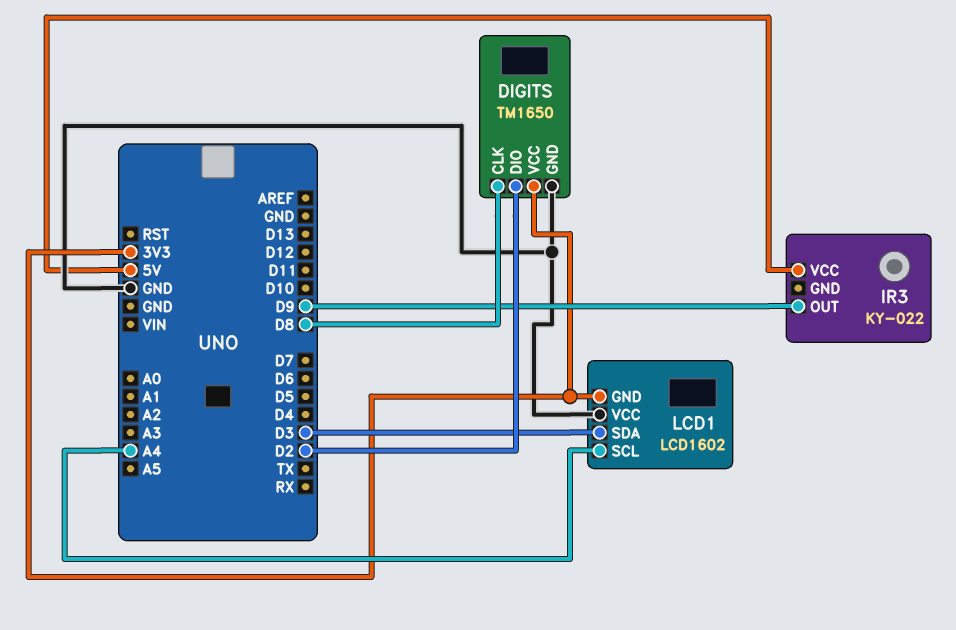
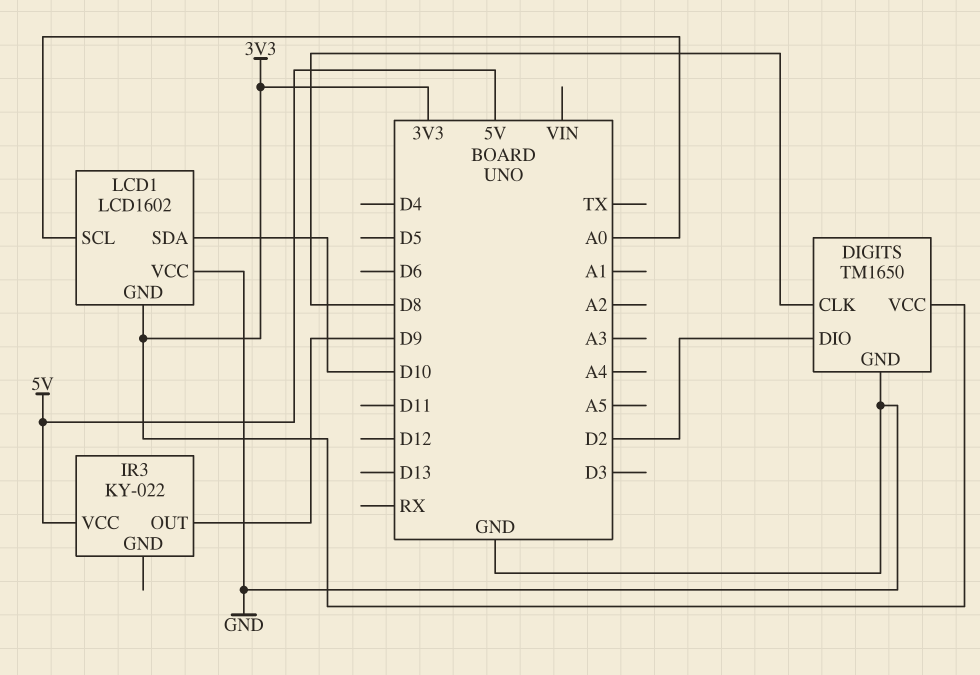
LCD1 pin SCL: A4 -> A0
LCD1 pin SDA: D3 -> D10

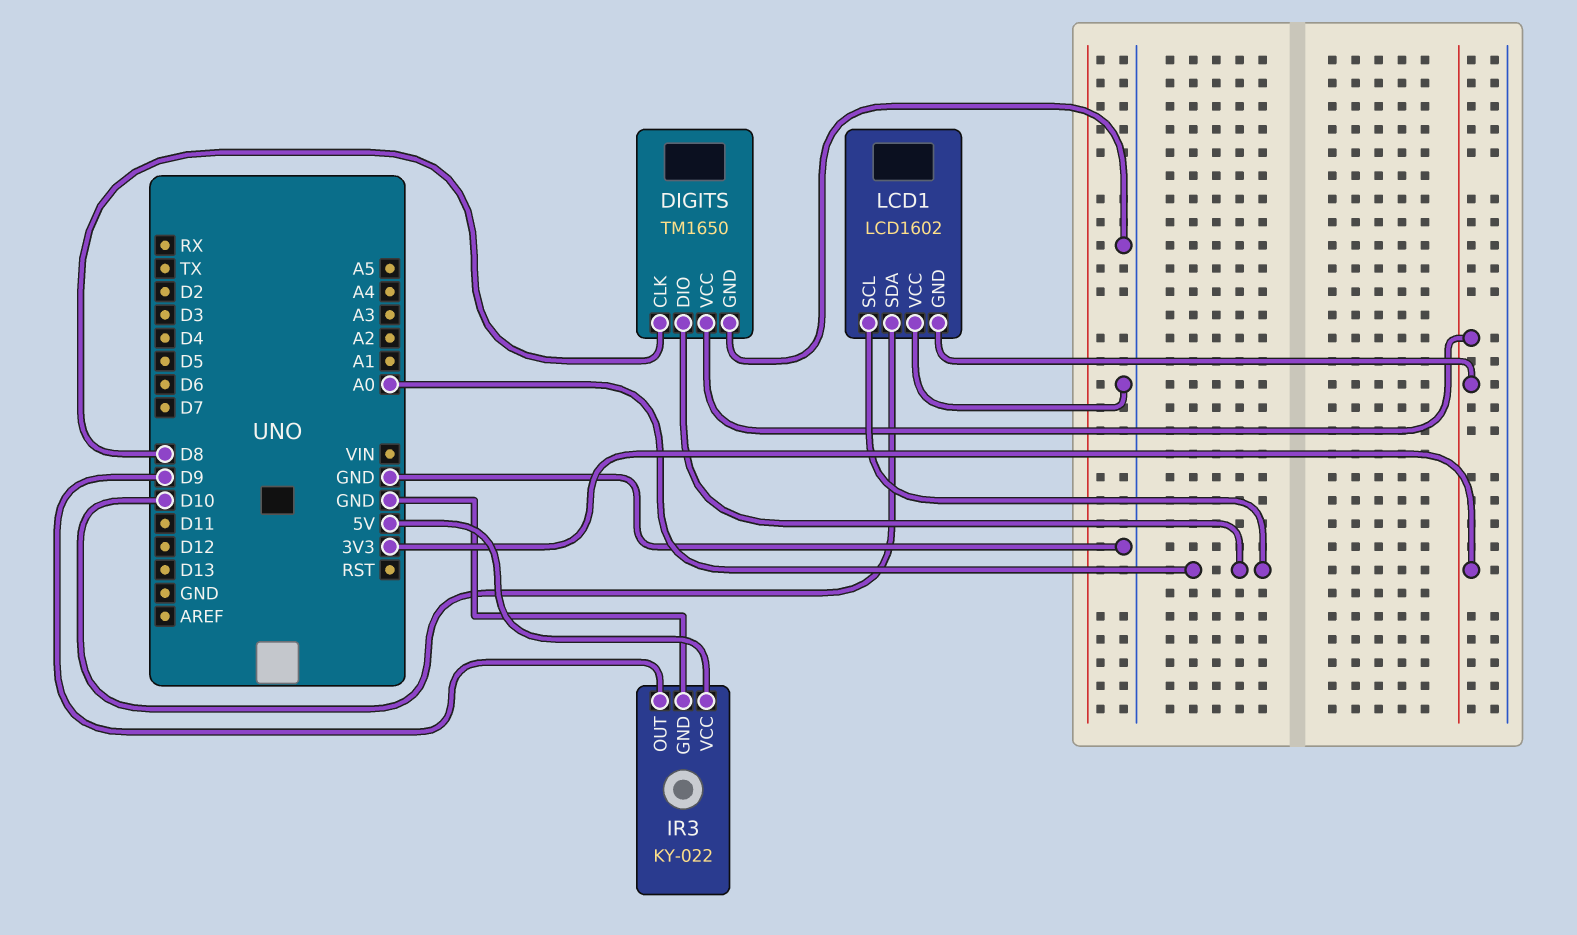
DIGITS pin DIO: D2 -> A0
IR3 pin GND: none -> GND

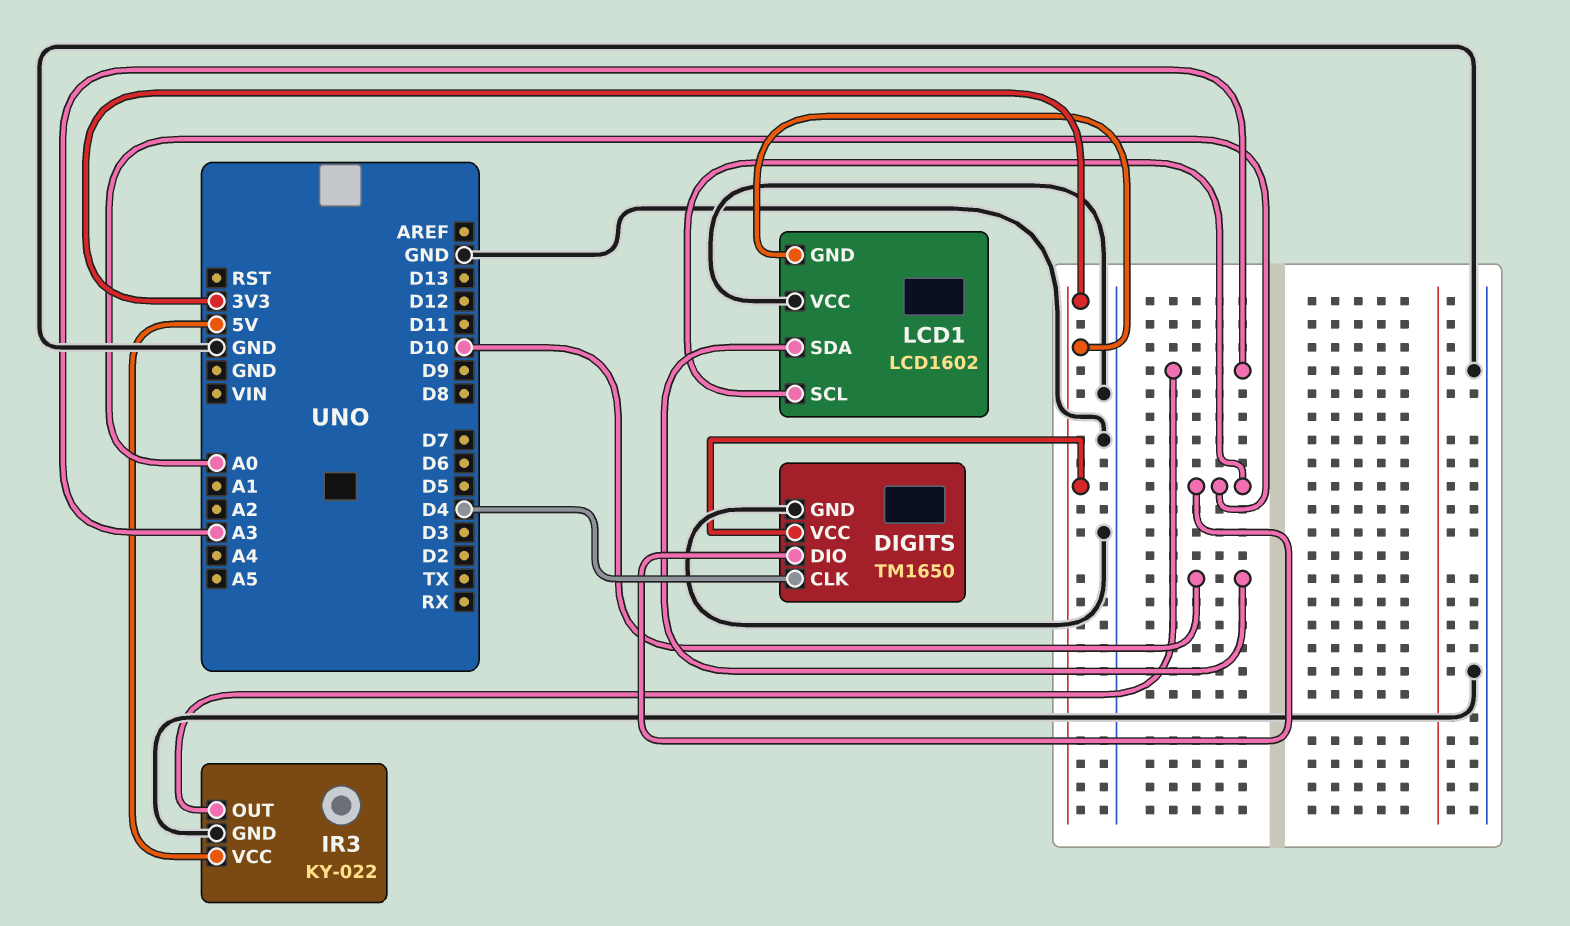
DIGITS pin CLK: D8 -> D4
IR3 pin OUT: D9 -> A3

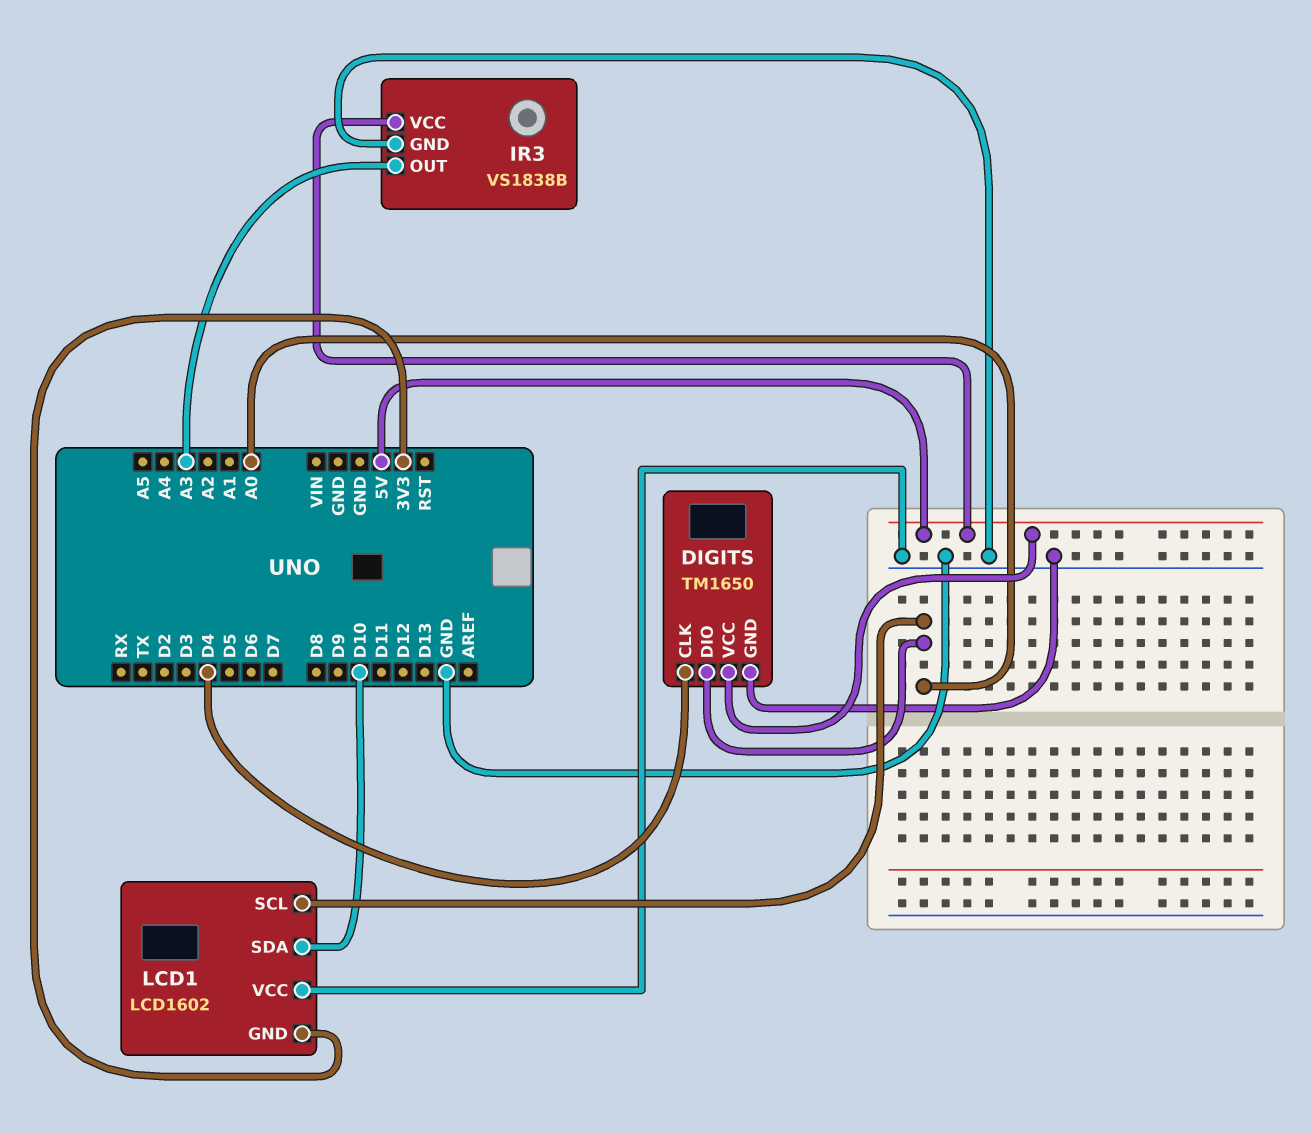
DIGITS pin VCC: 3V3 -> 5V
IR3: KY-022 -> VS1838B

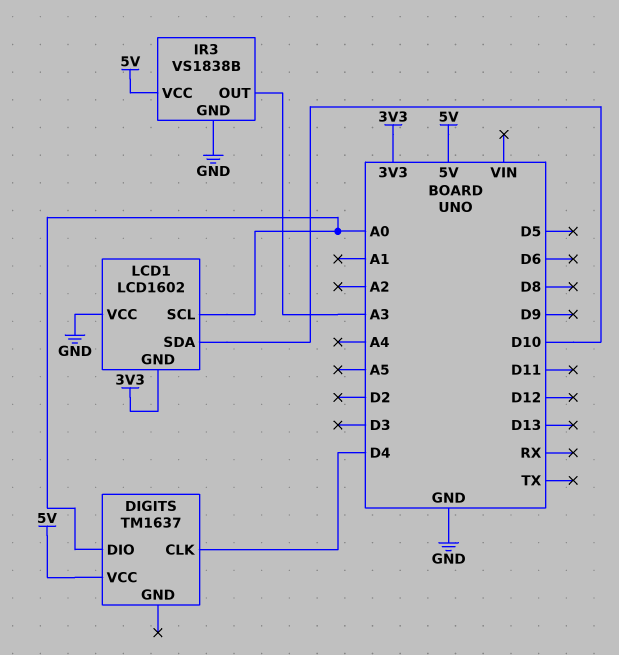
DIGITS: TM1650 -> TM1637
DIGITS pin GND: GND -> none

